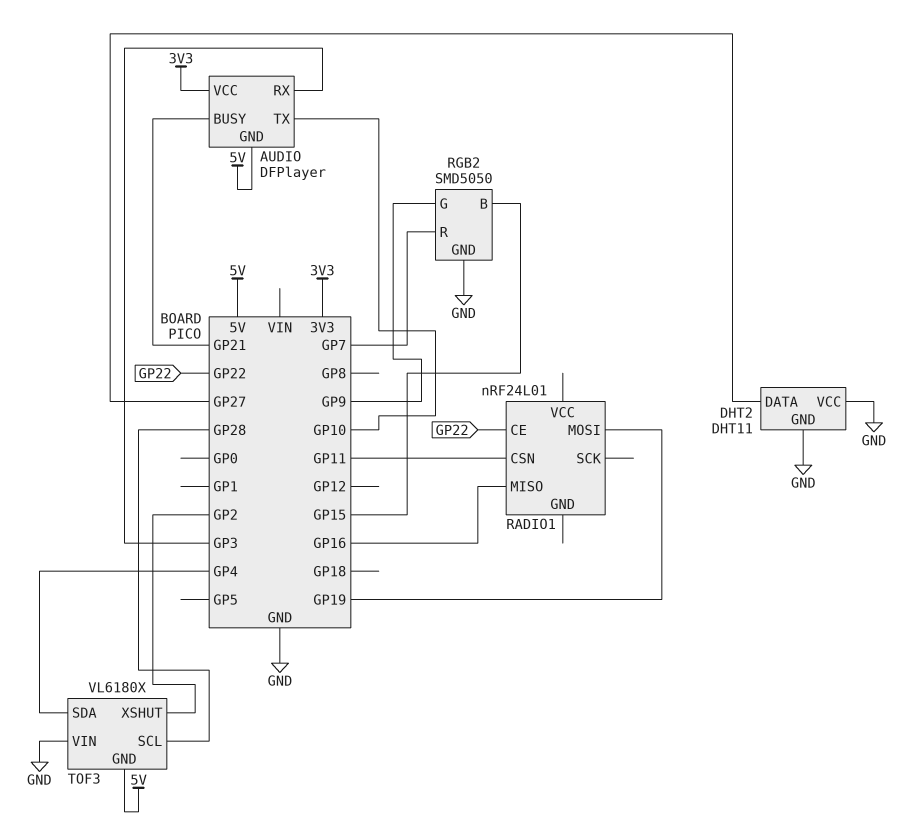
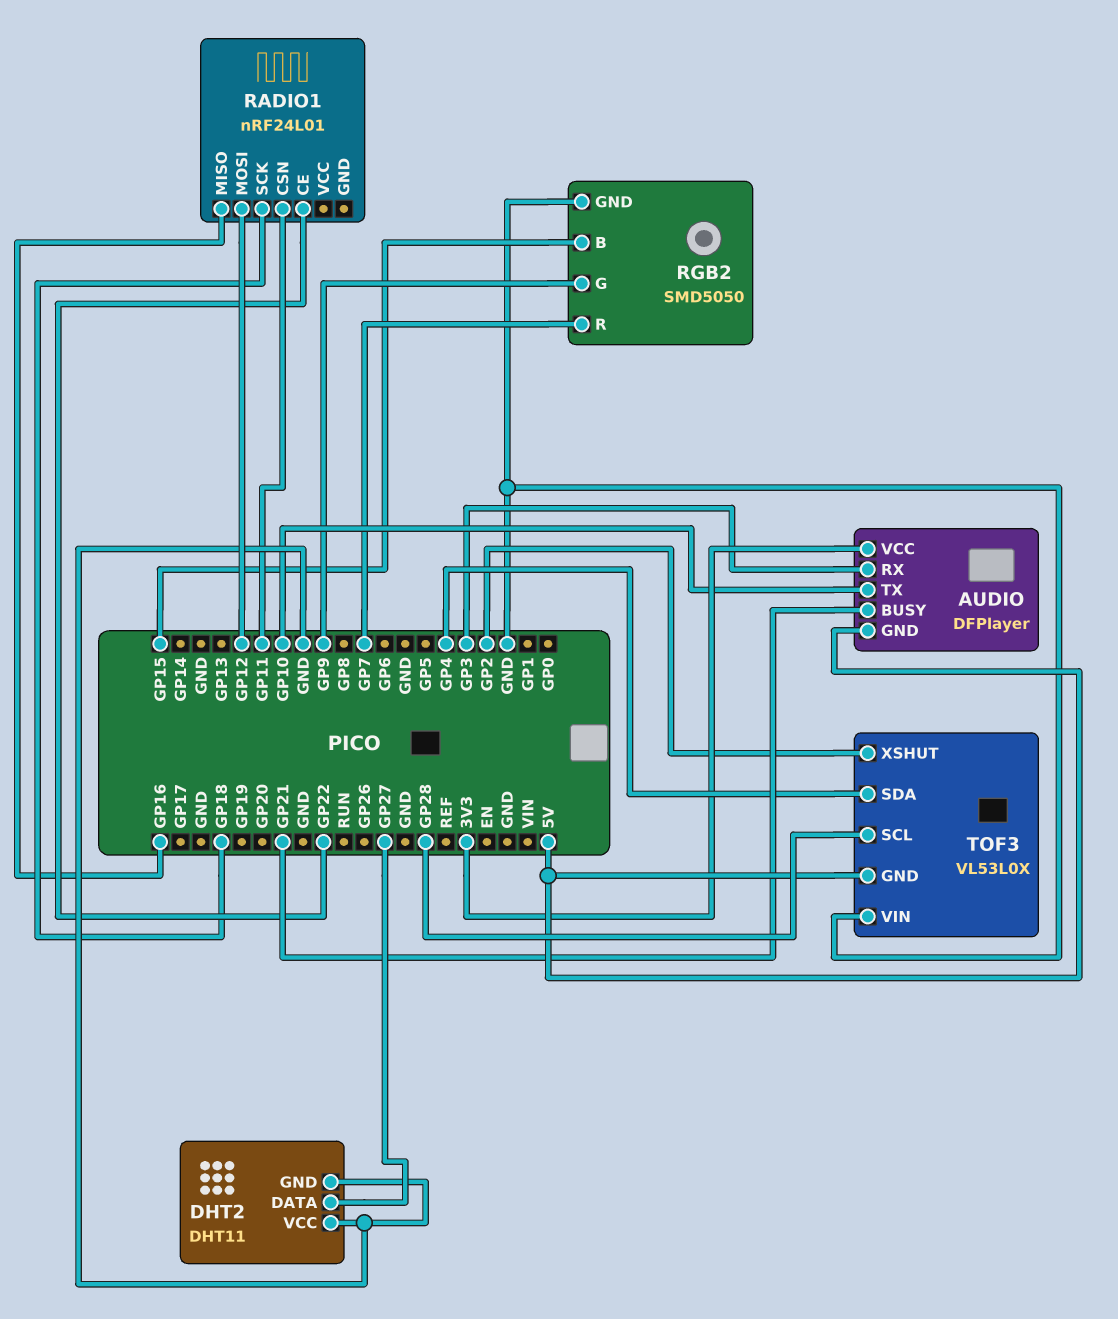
RADIO1 pin MOSI: GP19 -> GP12
RADIO1 pin SCK: none -> GP18
TOF3: VL6180X -> VL53L0X

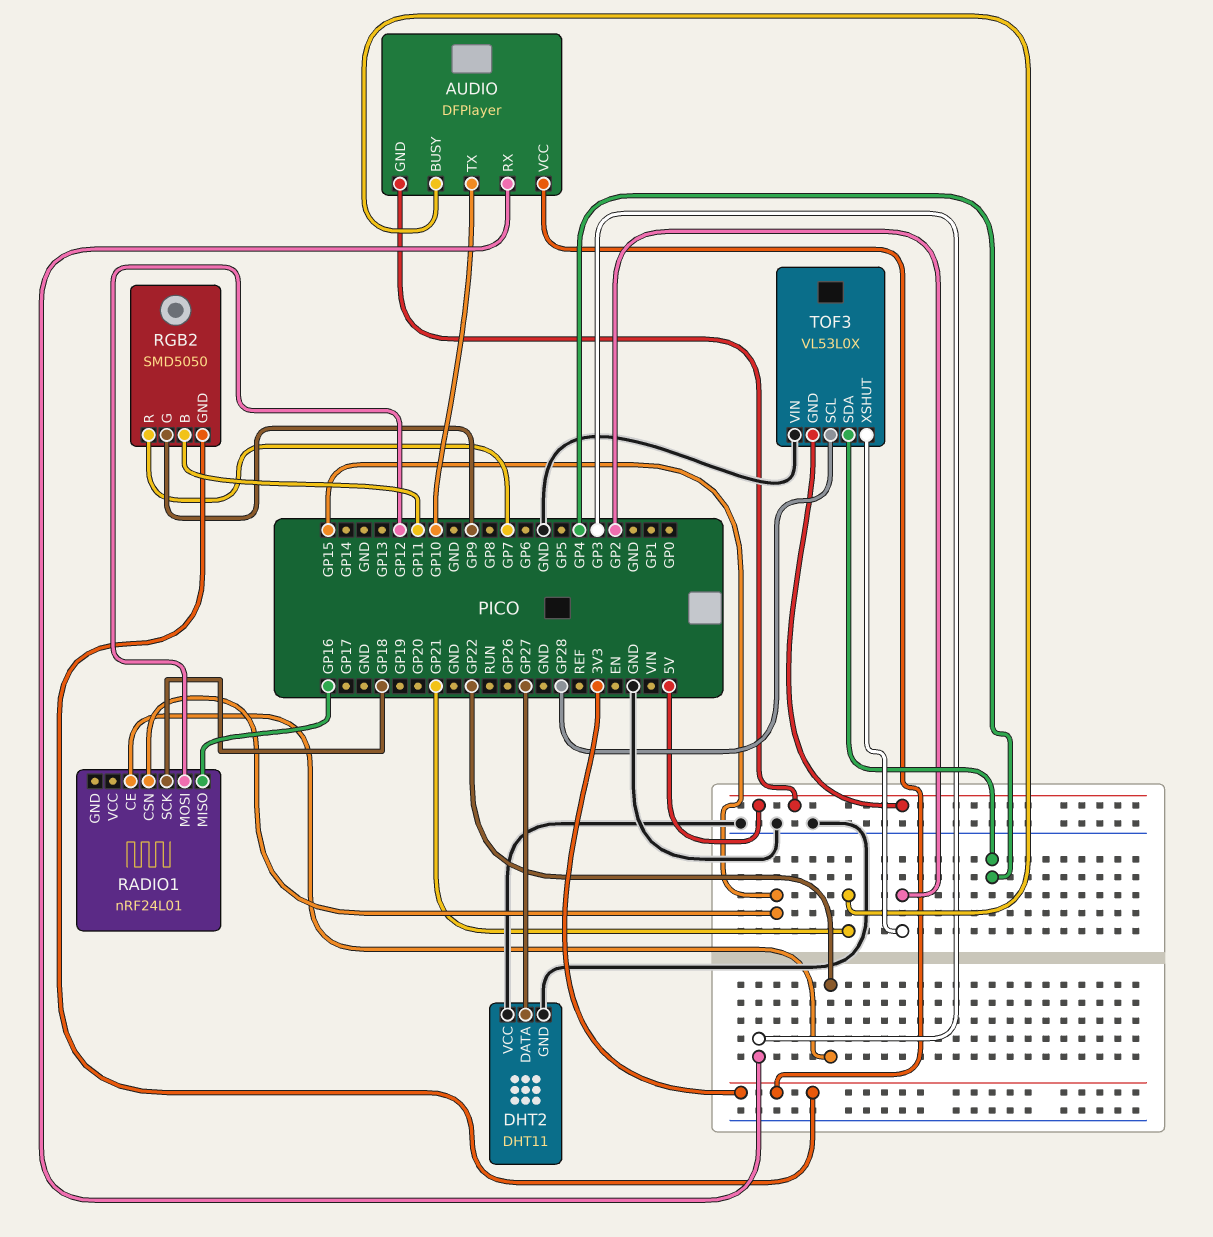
RADIO1 pin CSN: GP11 -> GP15
RGB2 pin B: GP15 -> GP11
RGB2 pin GND: GND -> 3V3

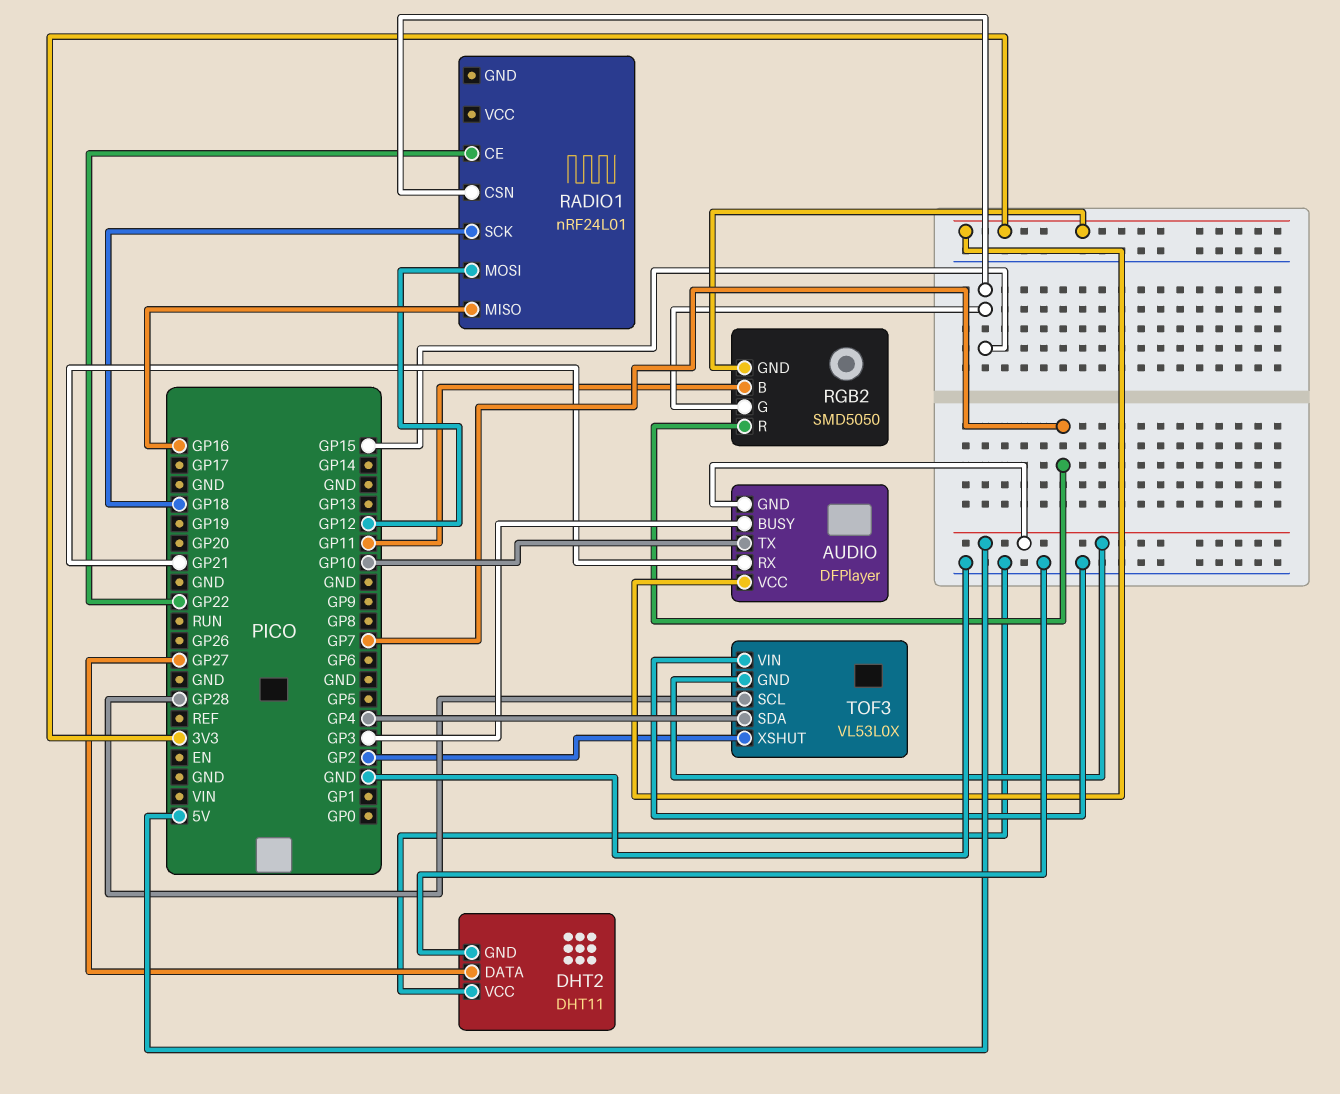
AUDIO pin BUSY: GP21 -> GP3
AUDIO pin RX: GP3 -> GP21
RGB2 pin G: GP9 -> GP15

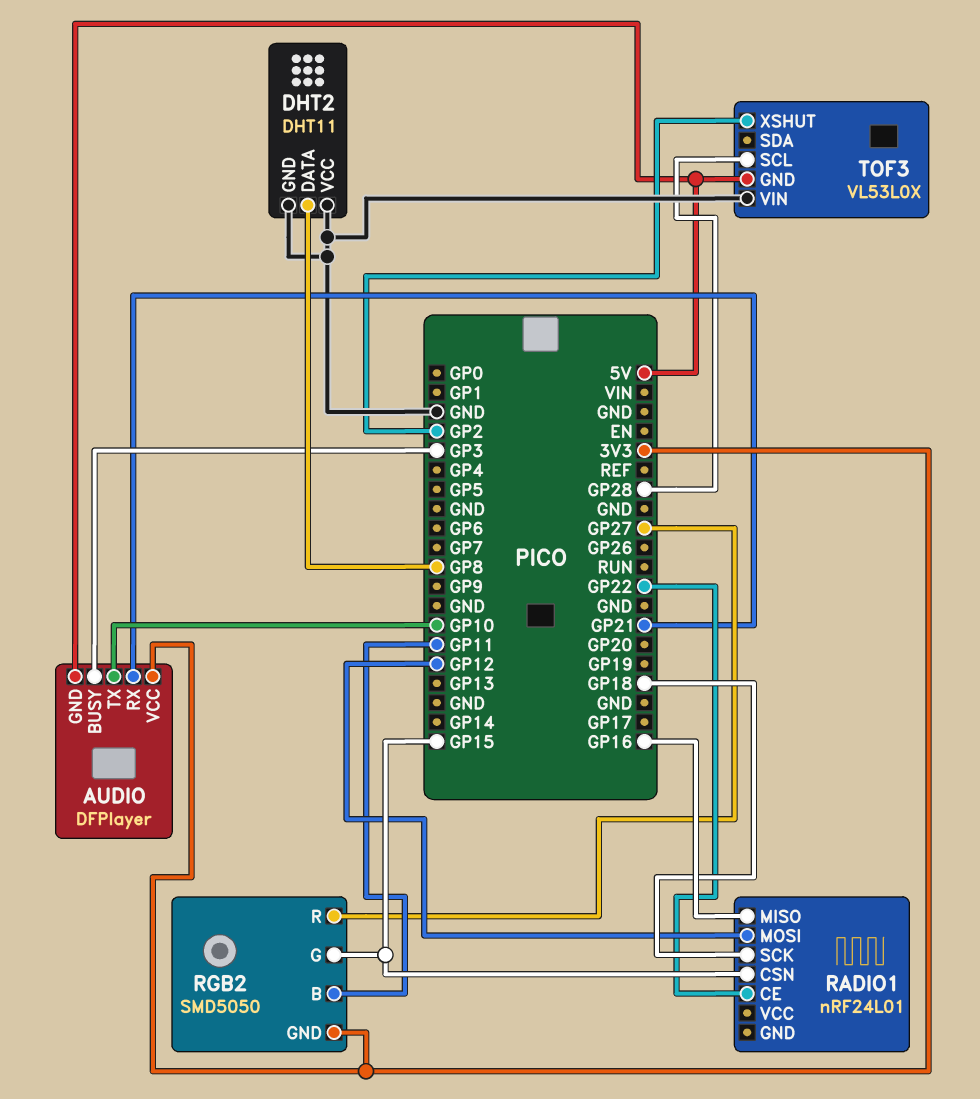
DHT2 pin DATA: GP27 -> GP8
RGB2 pin R: GP7 -> GP27
TOF3 pin SDA: GP4 -> none

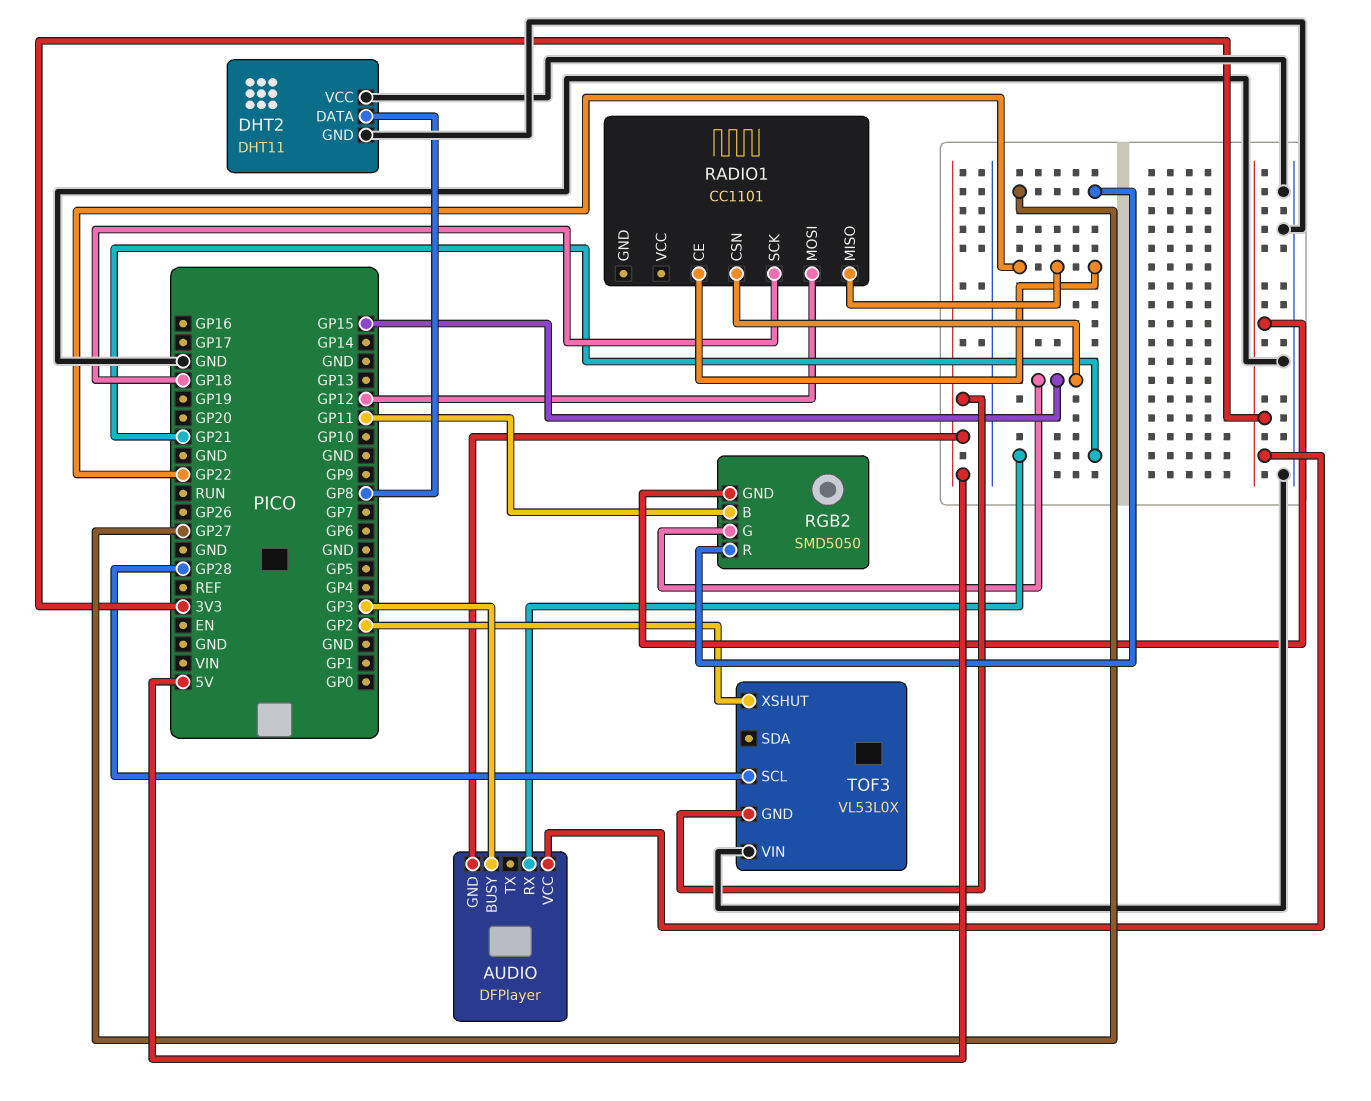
AUDIO pin TX: GP10 -> none
RADIO1: nRF24L01 -> CC1101
RADIO1 pin MISO: GP16 -> GP22

